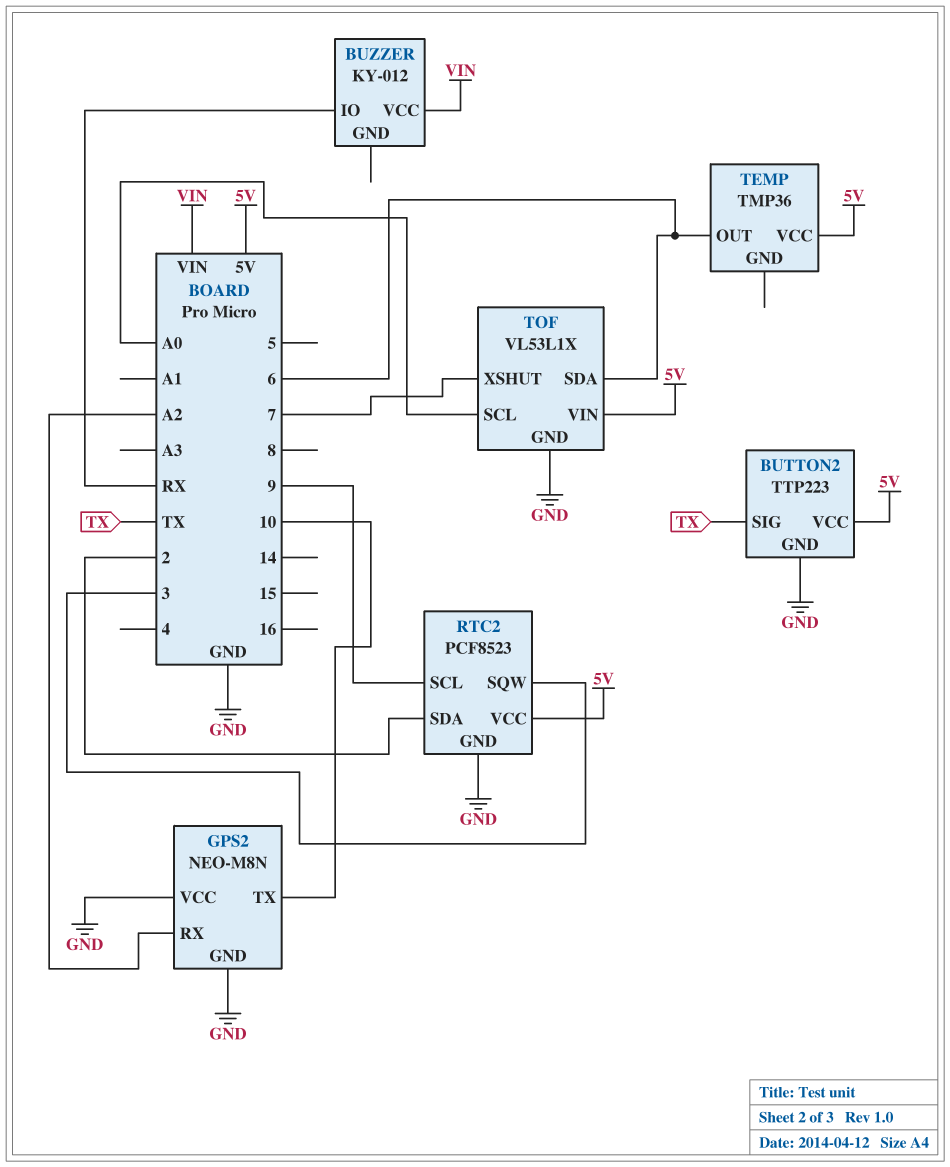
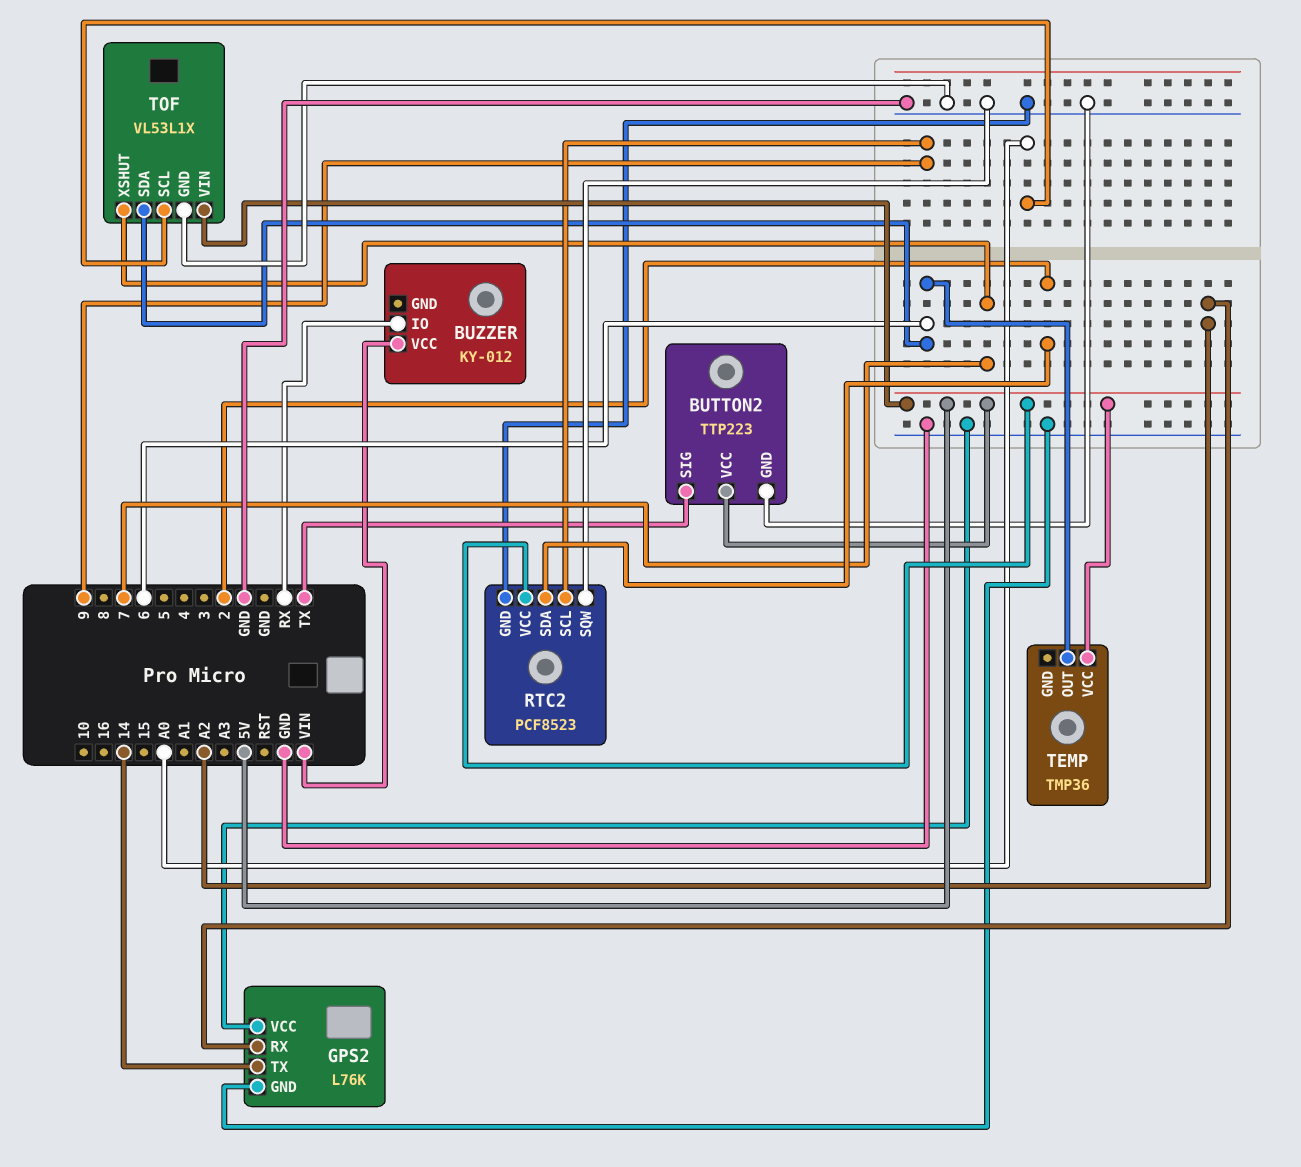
GPS2: NEO-M8N -> L76K
GPS2 pin TX: 10 -> 14
RTC2 pin SQW: 3 -> GND

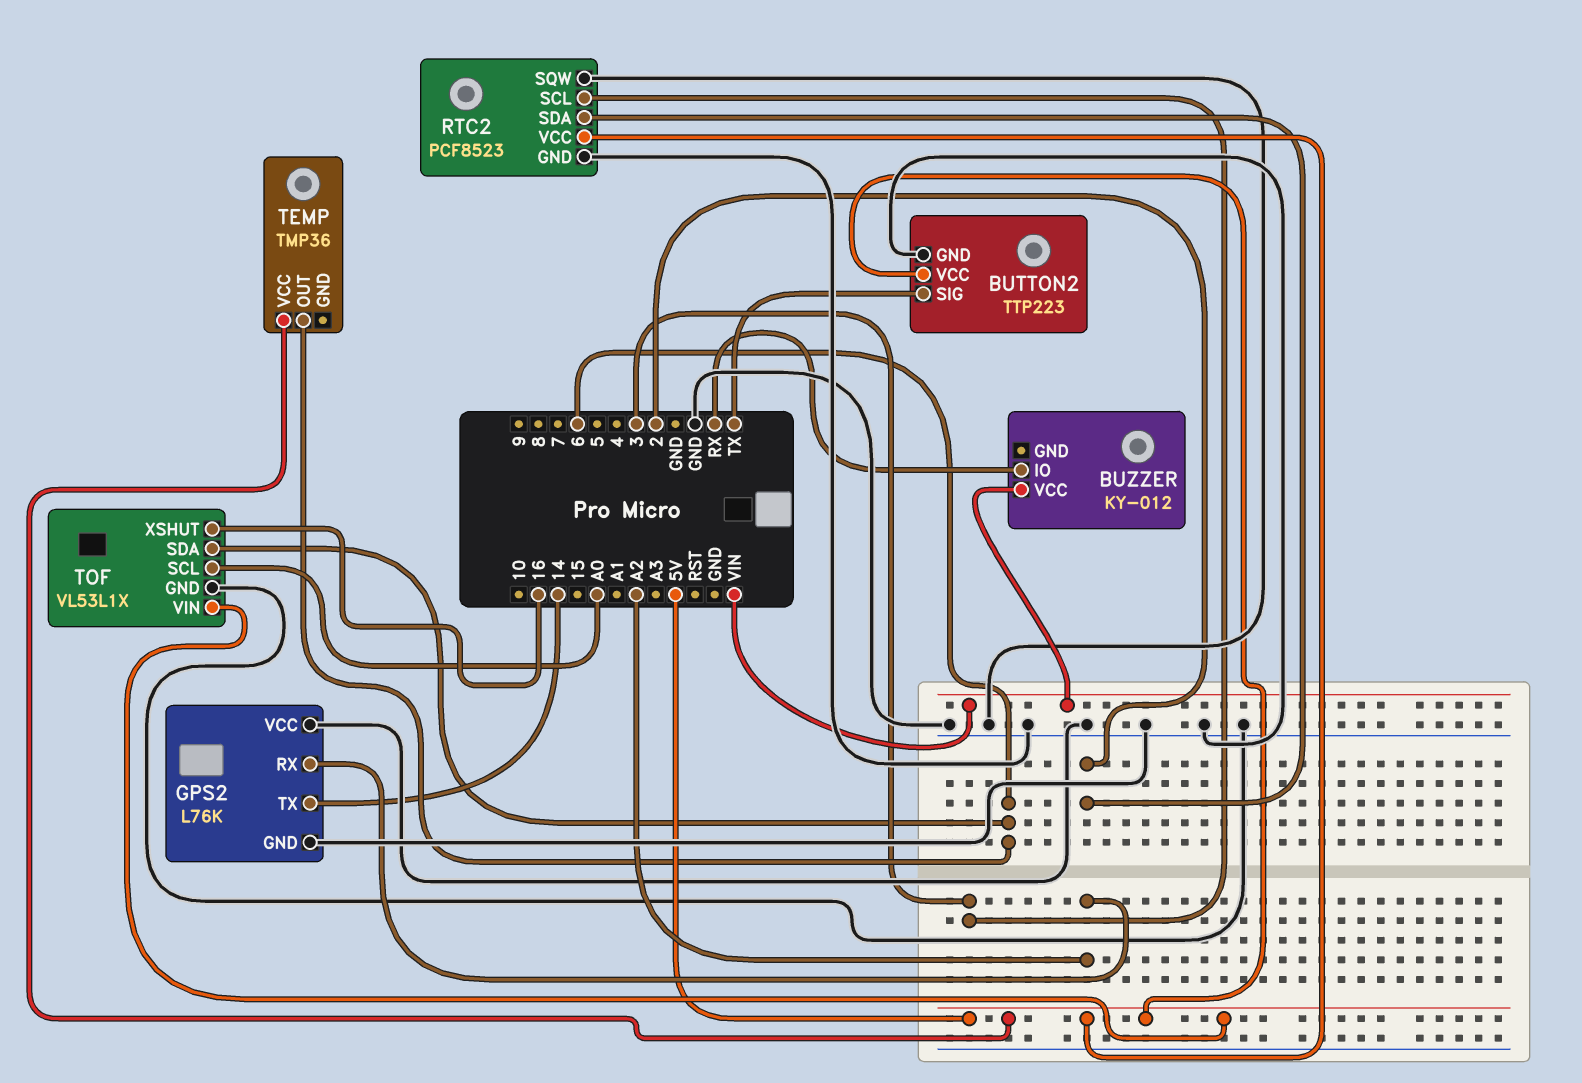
RTC2 pin SCL: 9 -> 3
TOF pin XSHUT: 7 -> 16

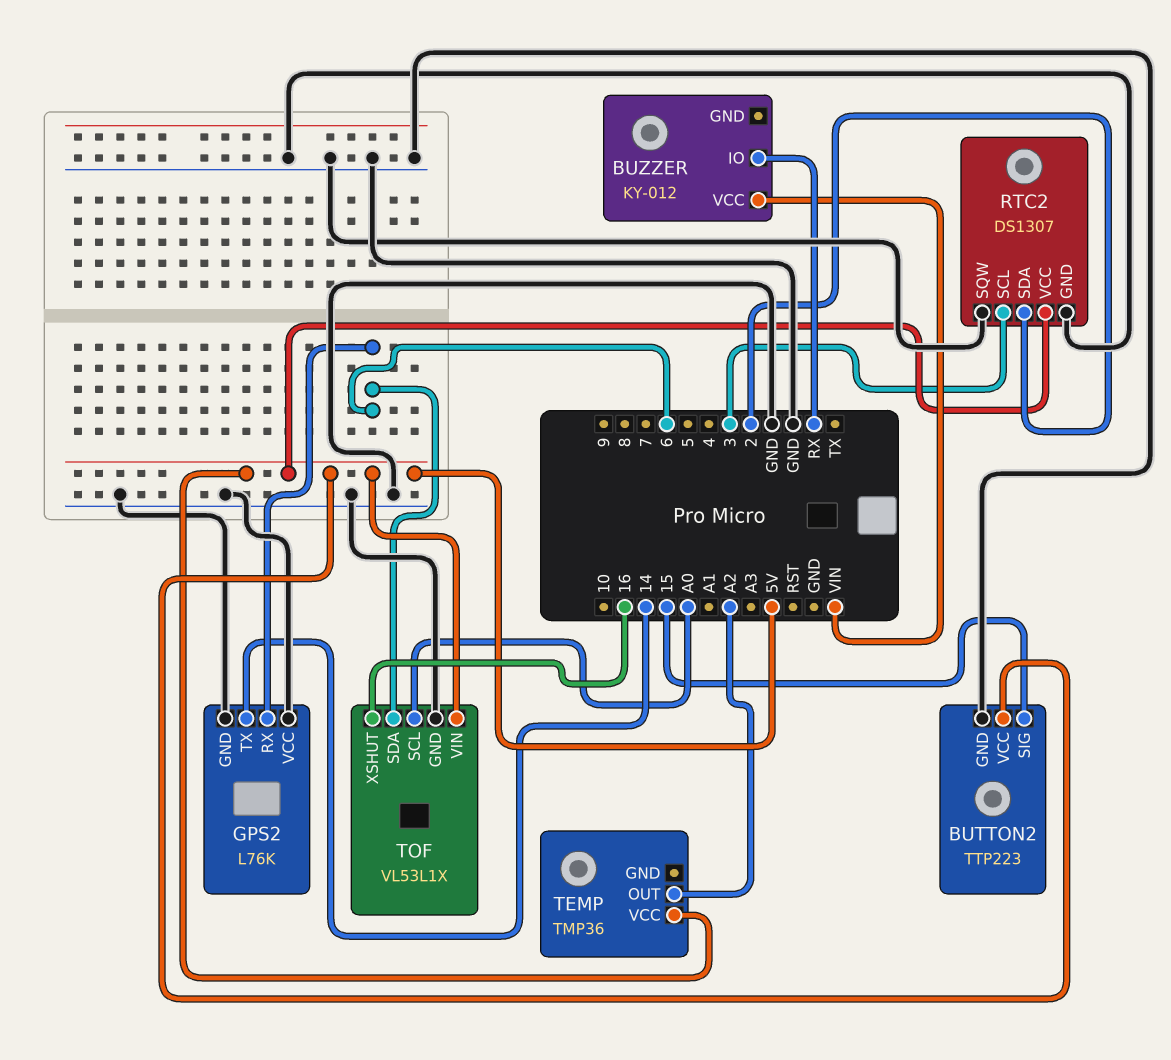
BUTTON2 pin SIG: TX -> 15
GPS2 pin RX: A2 -> 6
RTC2: PCF8523 -> DS1307
TEMP pin OUT: 6 -> A2

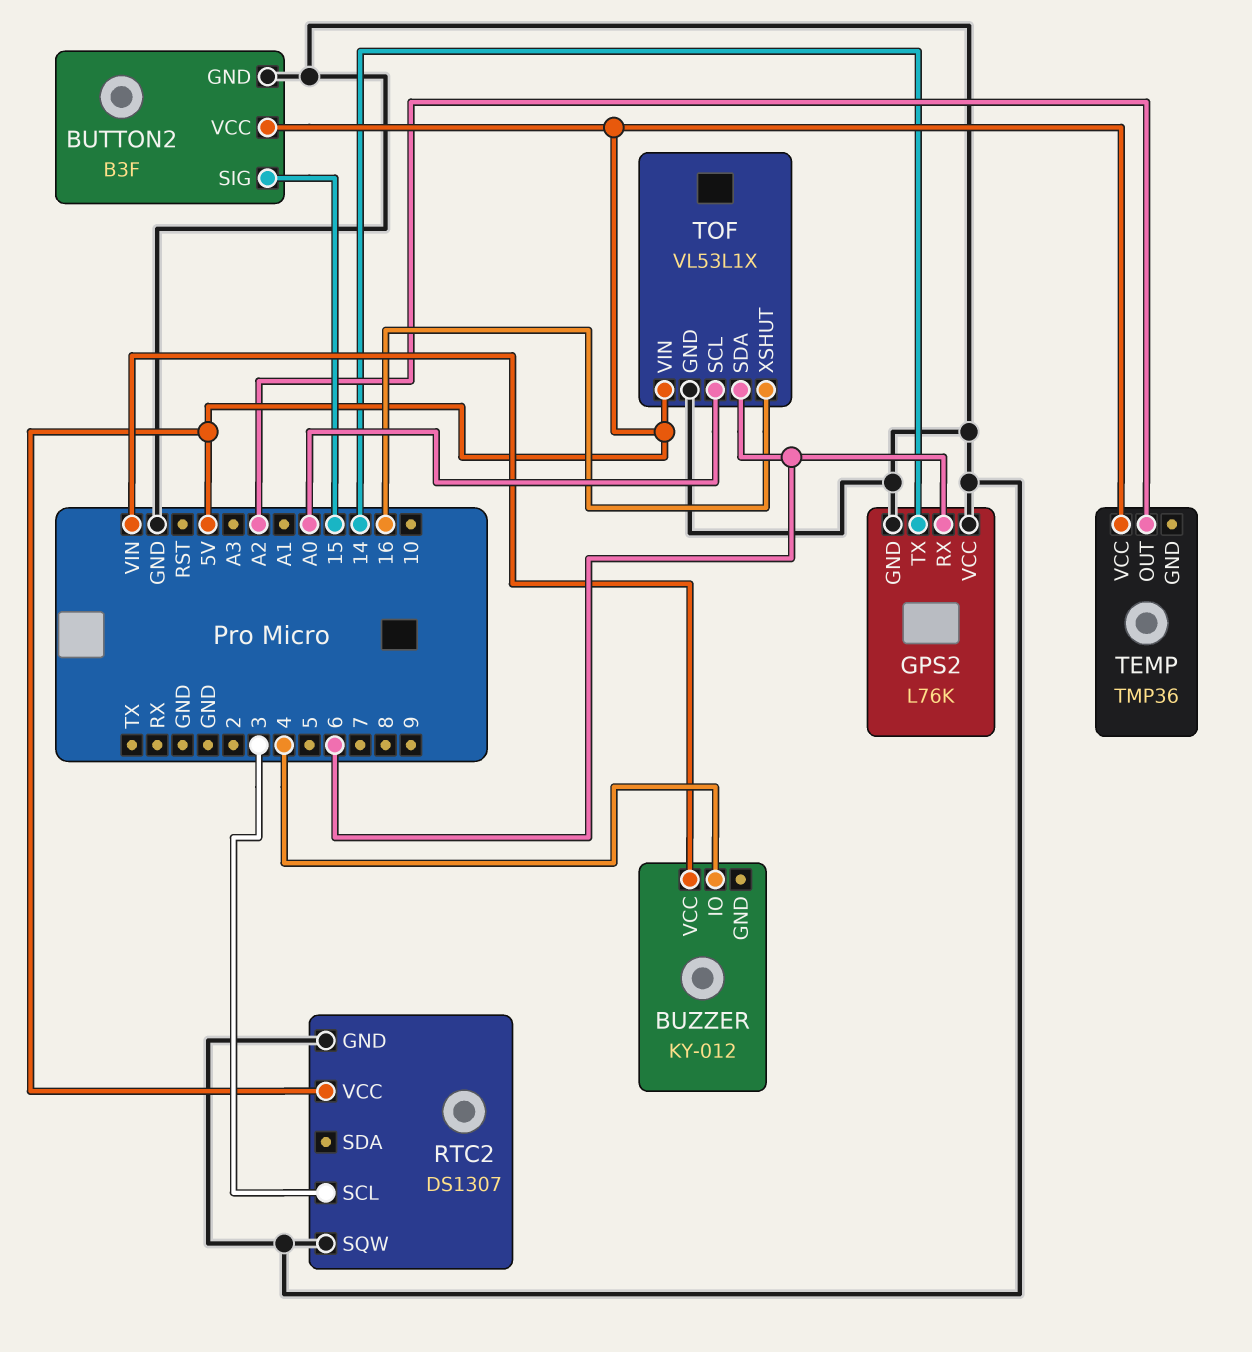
BUTTON2: TTP223 -> B3F
BUZZER pin IO: RX -> 4
RTC2 pin SDA: 2 -> none

